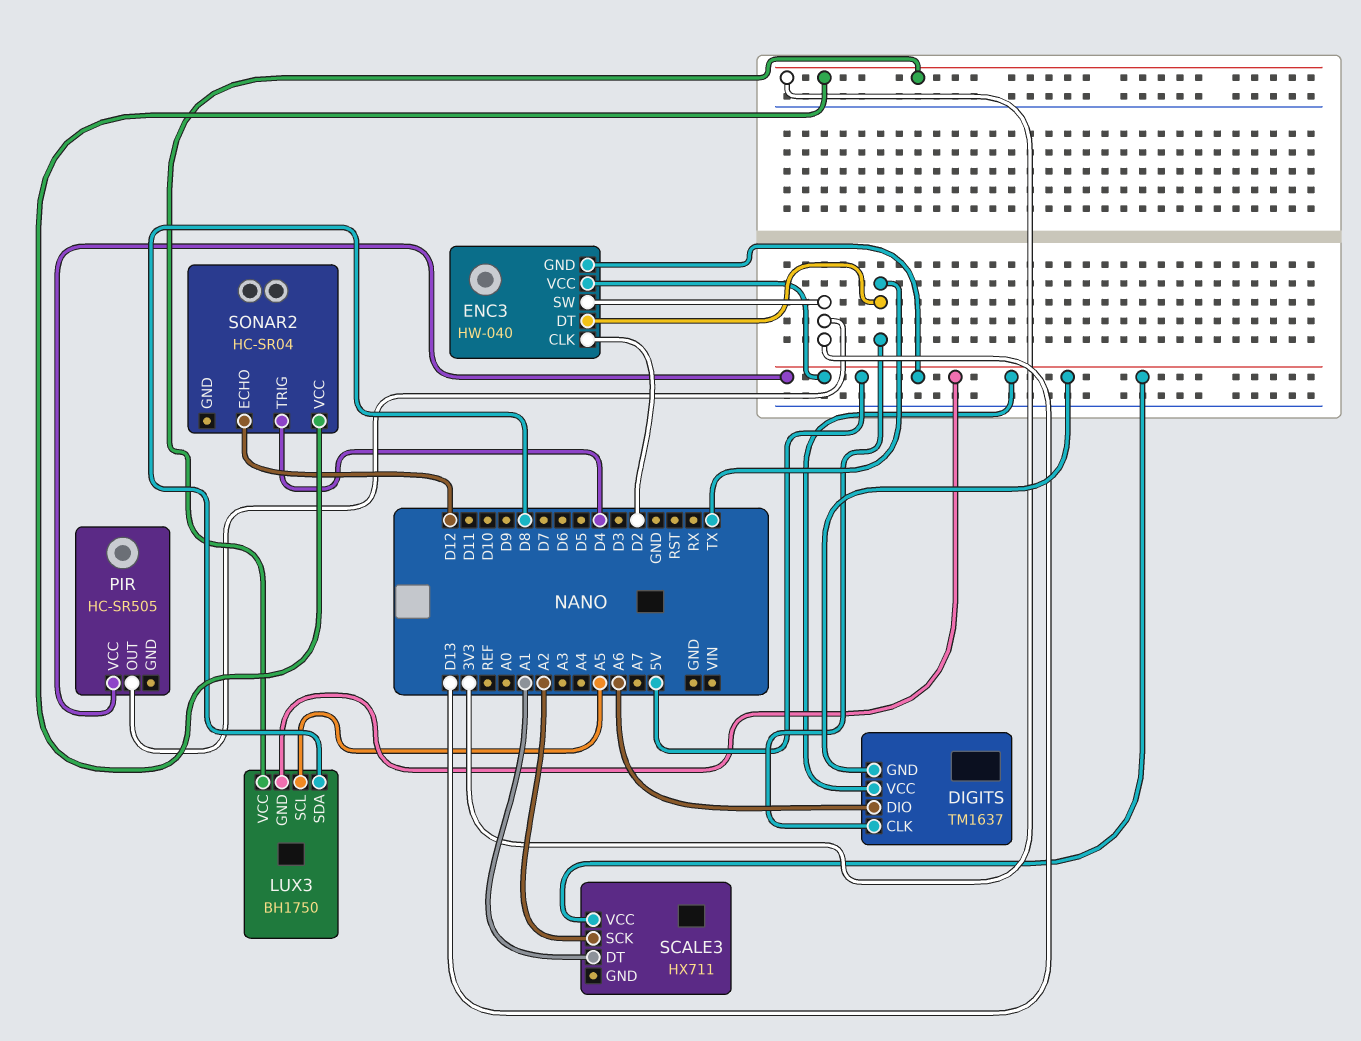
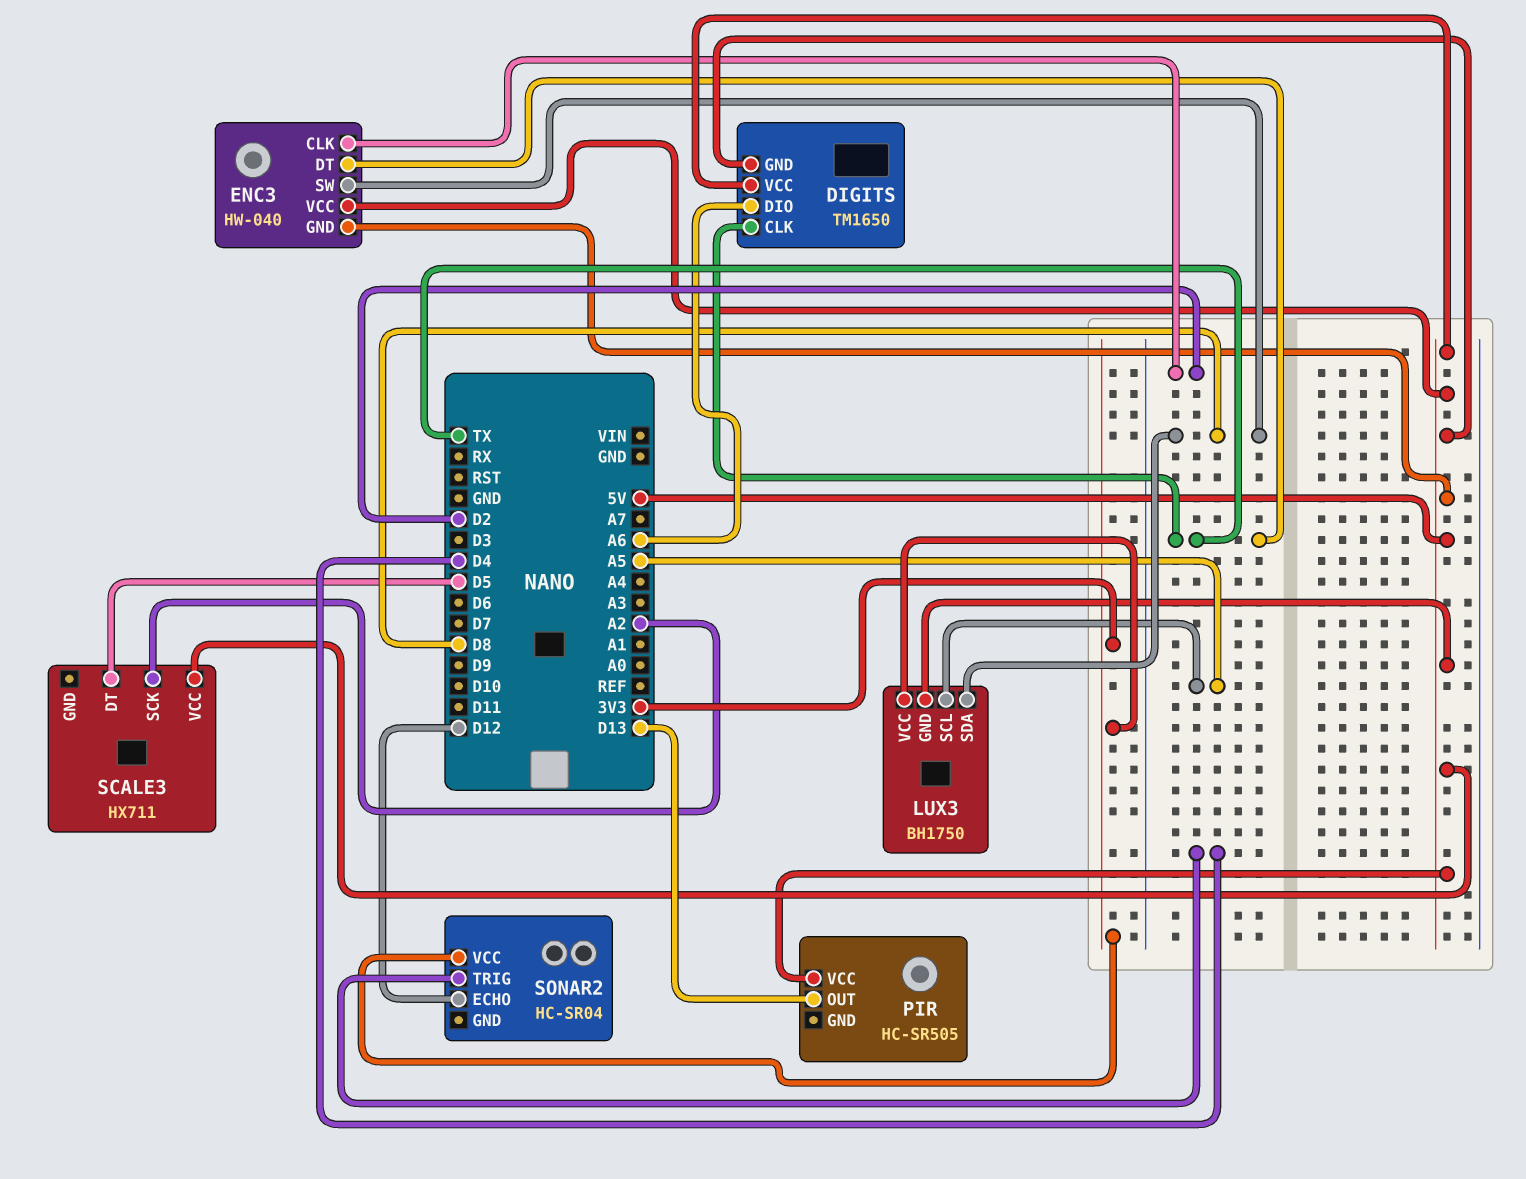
DIGITS: TM1637 -> TM1650
ENC3 pin SW: D13 -> D8
SCALE3 pin DT: A1 -> D5

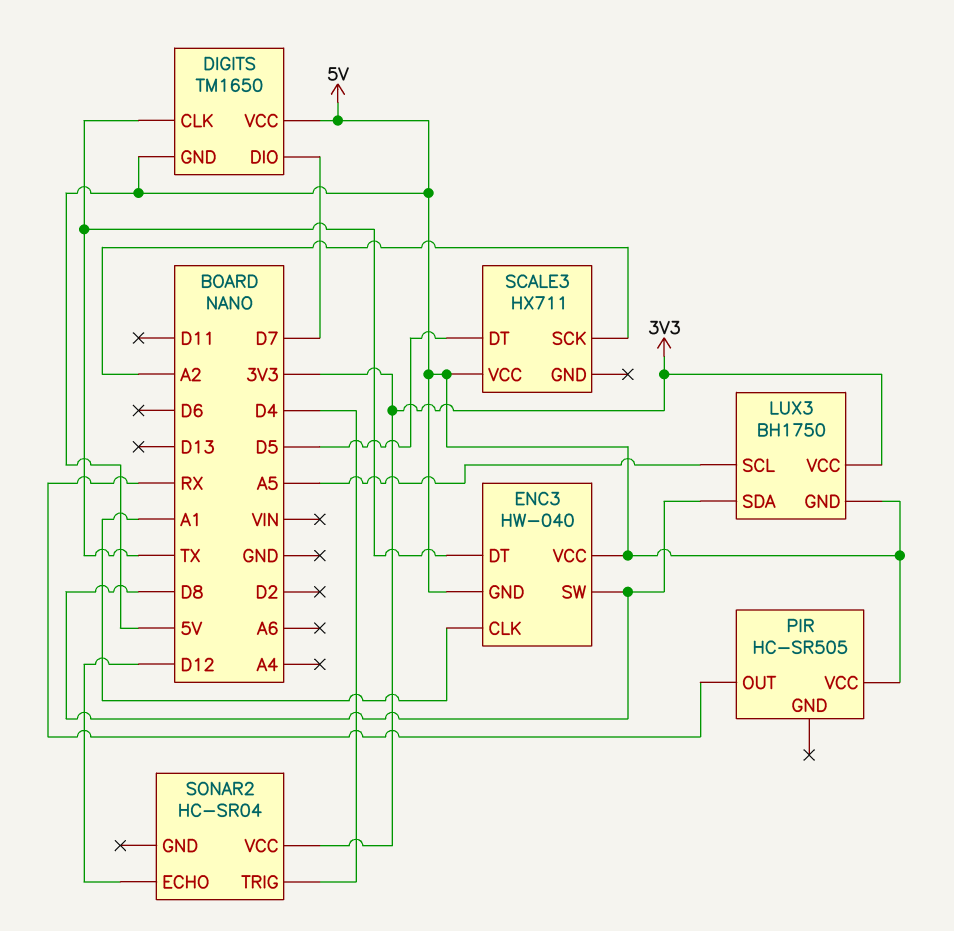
DIGITS pin DIO: A6 -> D7
ENC3 pin CLK: D2 -> A1
PIR pin OUT: D13 -> RX

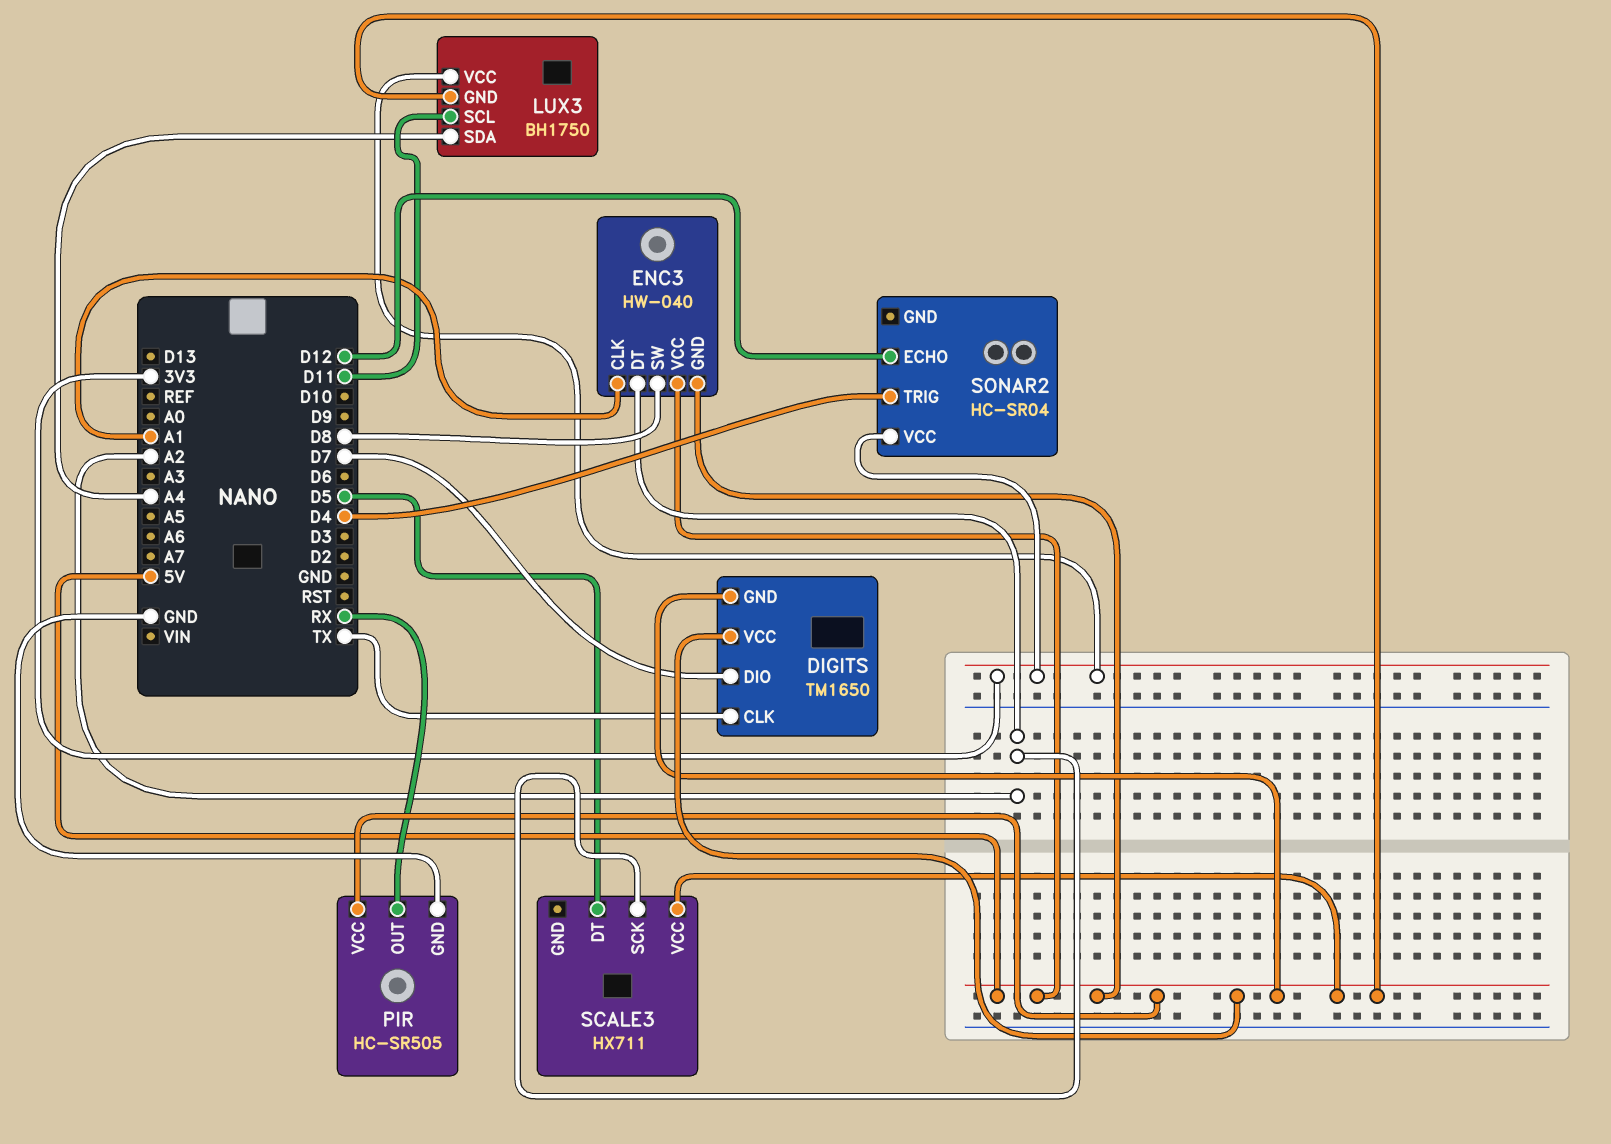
ENC3 pin DT: TX -> A2
LUX3 pin SCL: A5 -> D11
LUX3 pin SDA: D8 -> A4
PIR pin GND: none -> GND

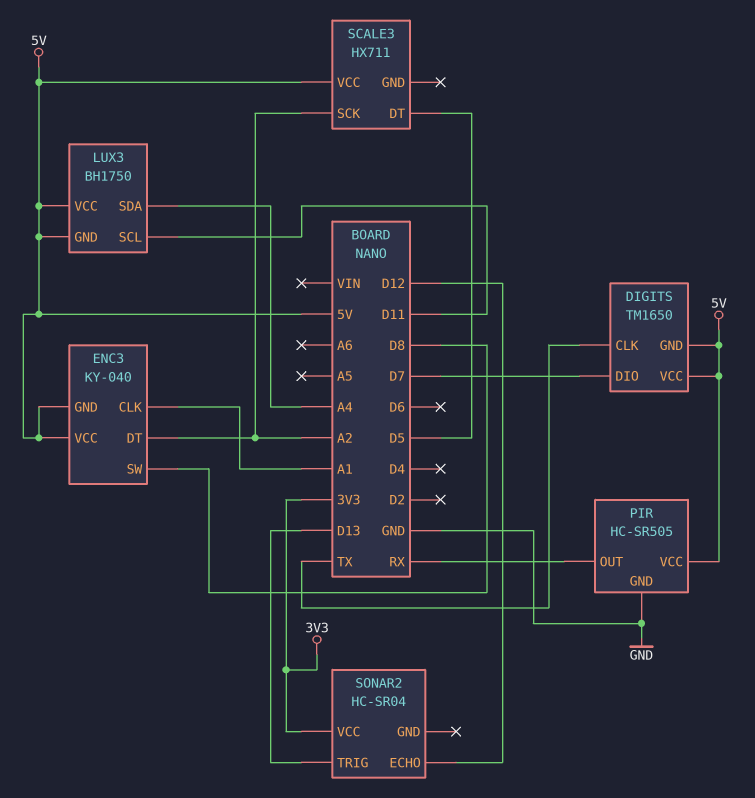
ENC3: HW-040 -> KY-040
LUX3 pin VCC: 3V3 -> 5V
SONAR2 pin TRIG: D4 -> D13

